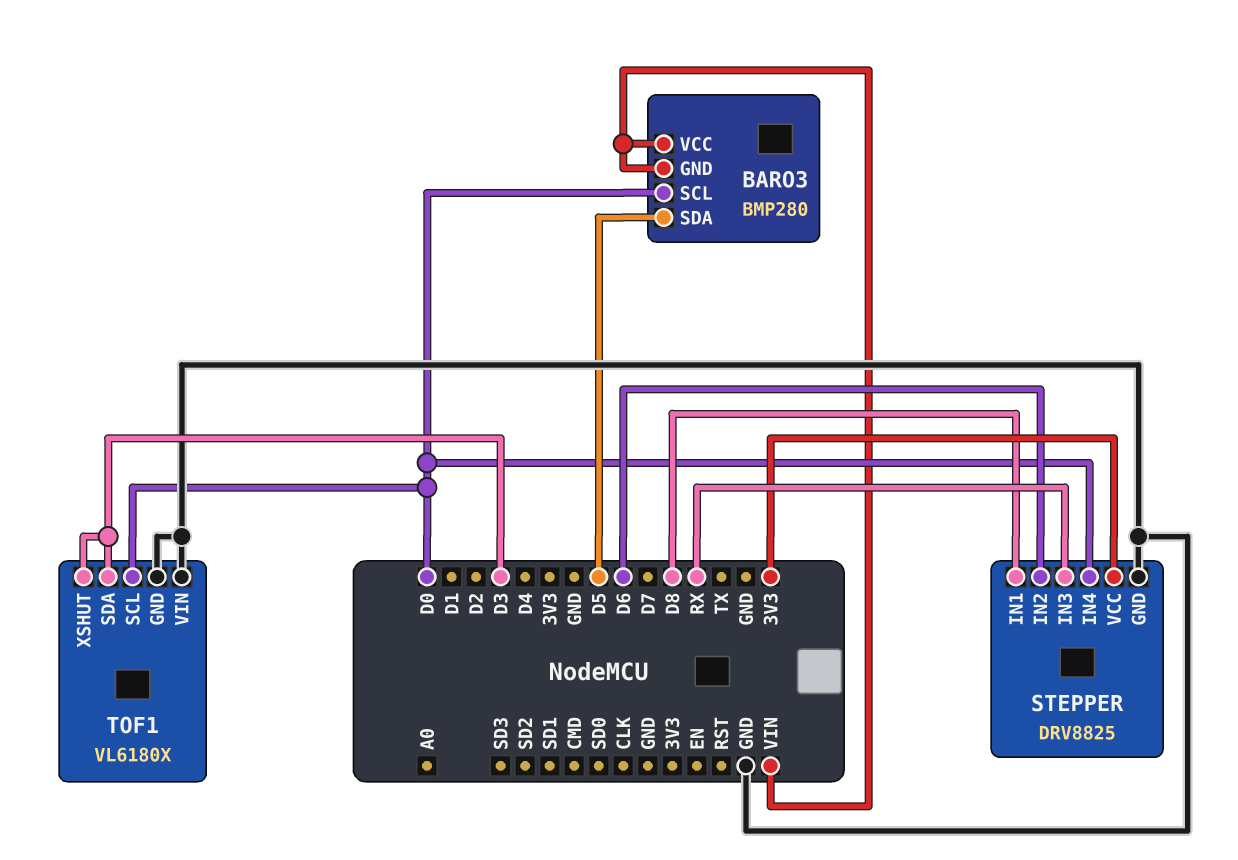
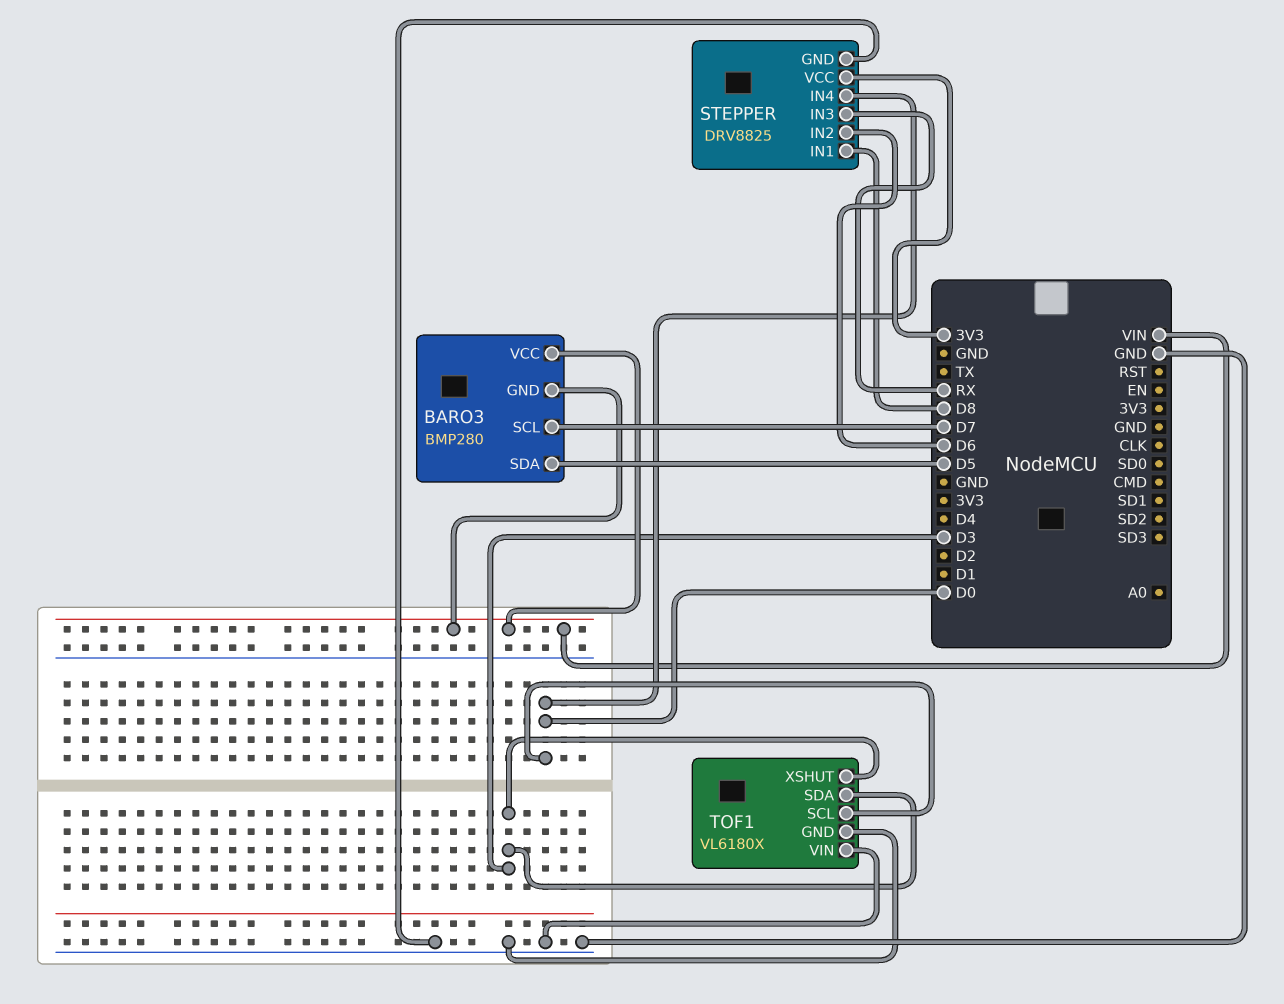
BARO3 pin SCL: D0 -> D7

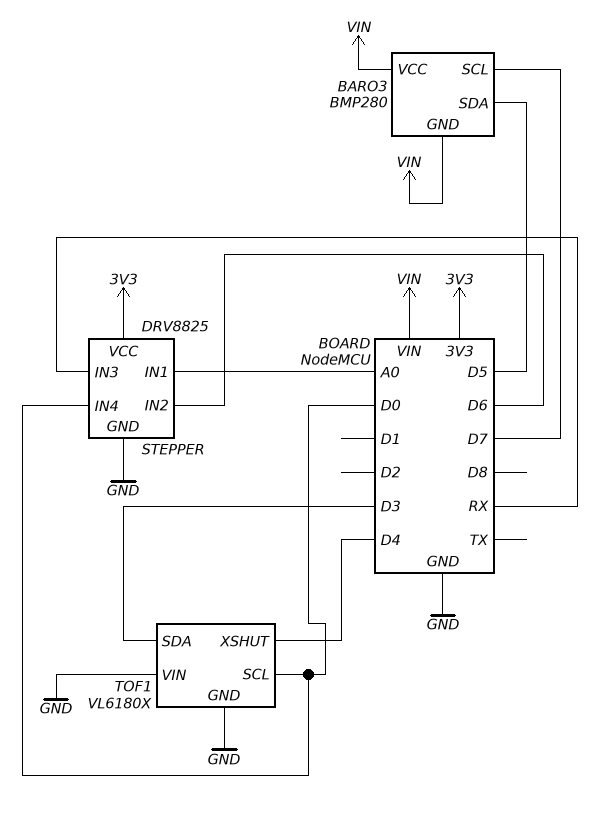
STEPPER pin IN1: D8 -> A0
TOF1 pin XSHUT: D3 -> D4

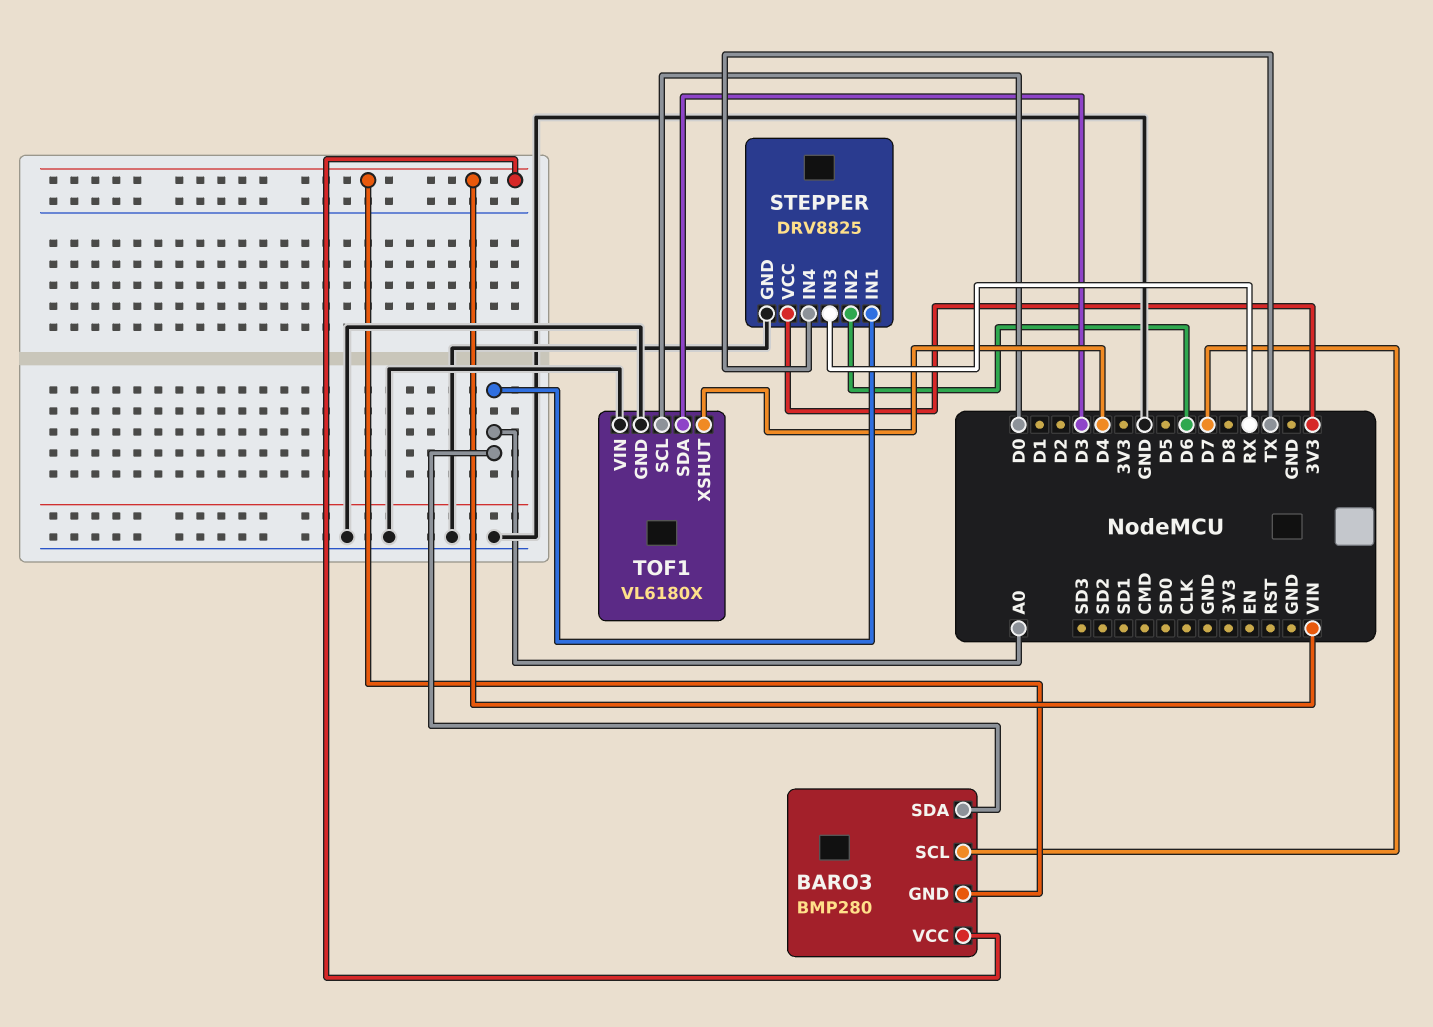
BARO3 pin SDA: D5 -> A0
STEPPER pin IN4: D0 -> TX

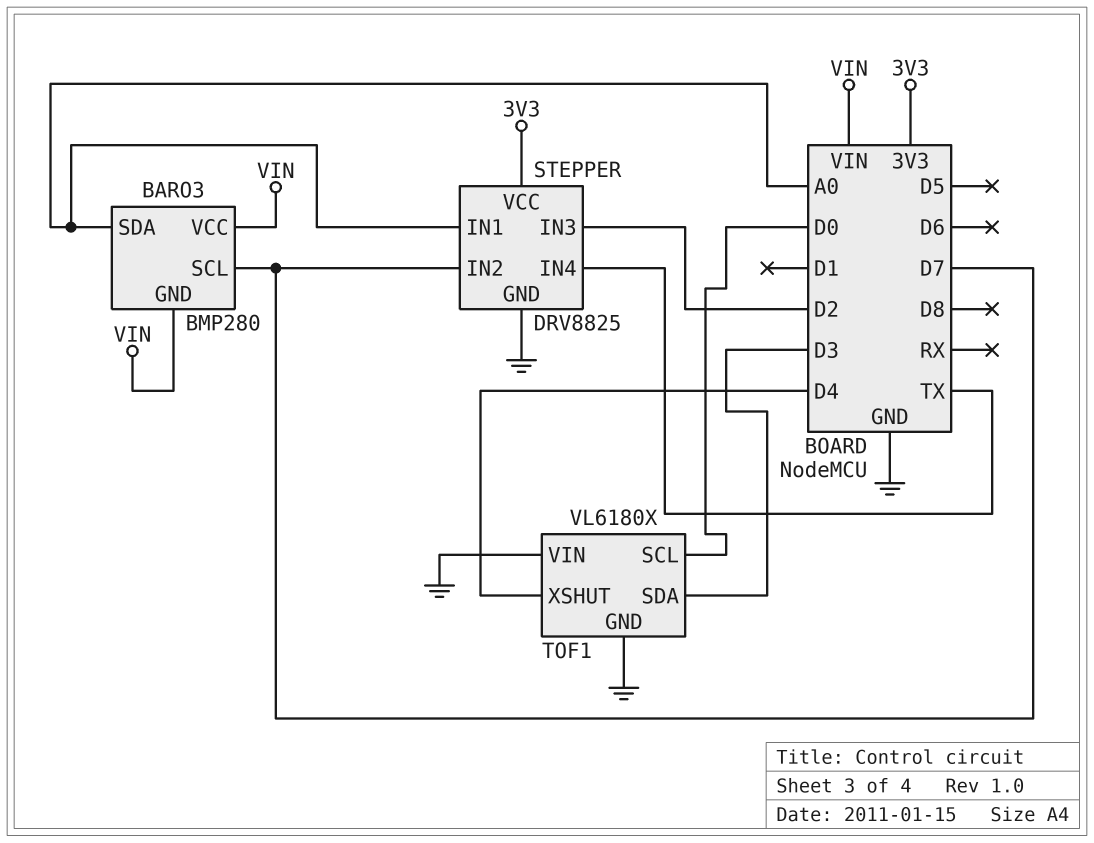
STEPPER pin IN2: D6 -> D7
STEPPER pin IN3: RX -> D2

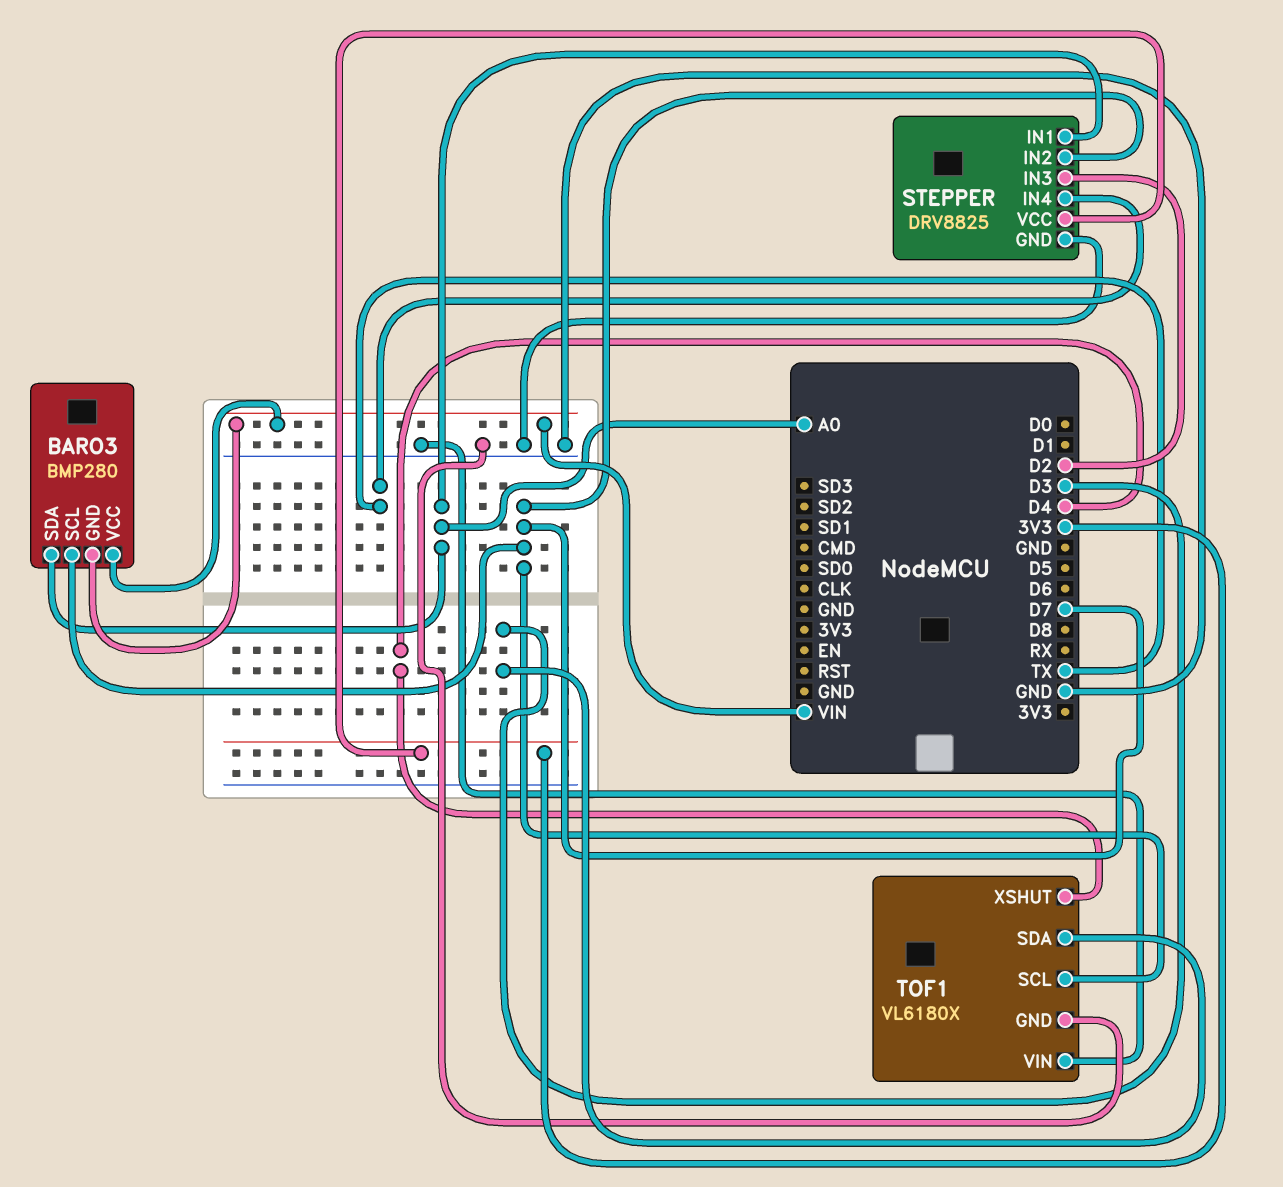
TOF1 pin SCL: D0 -> D7

